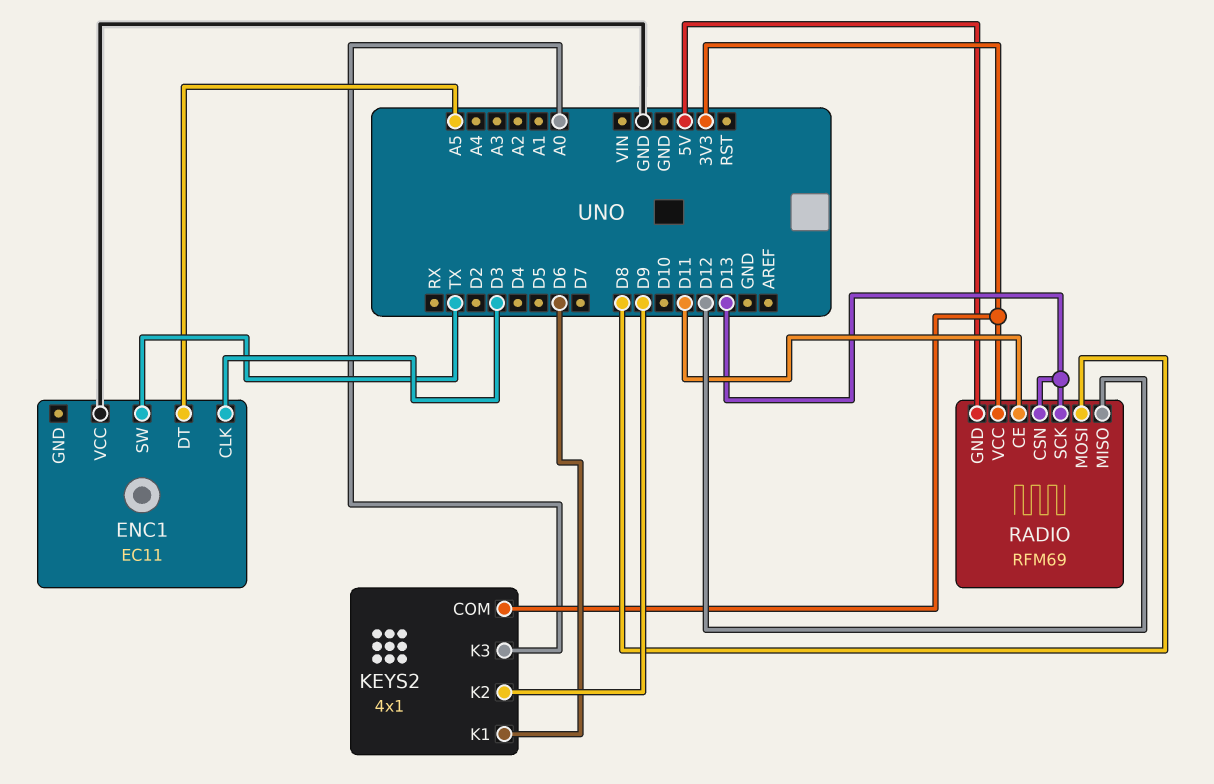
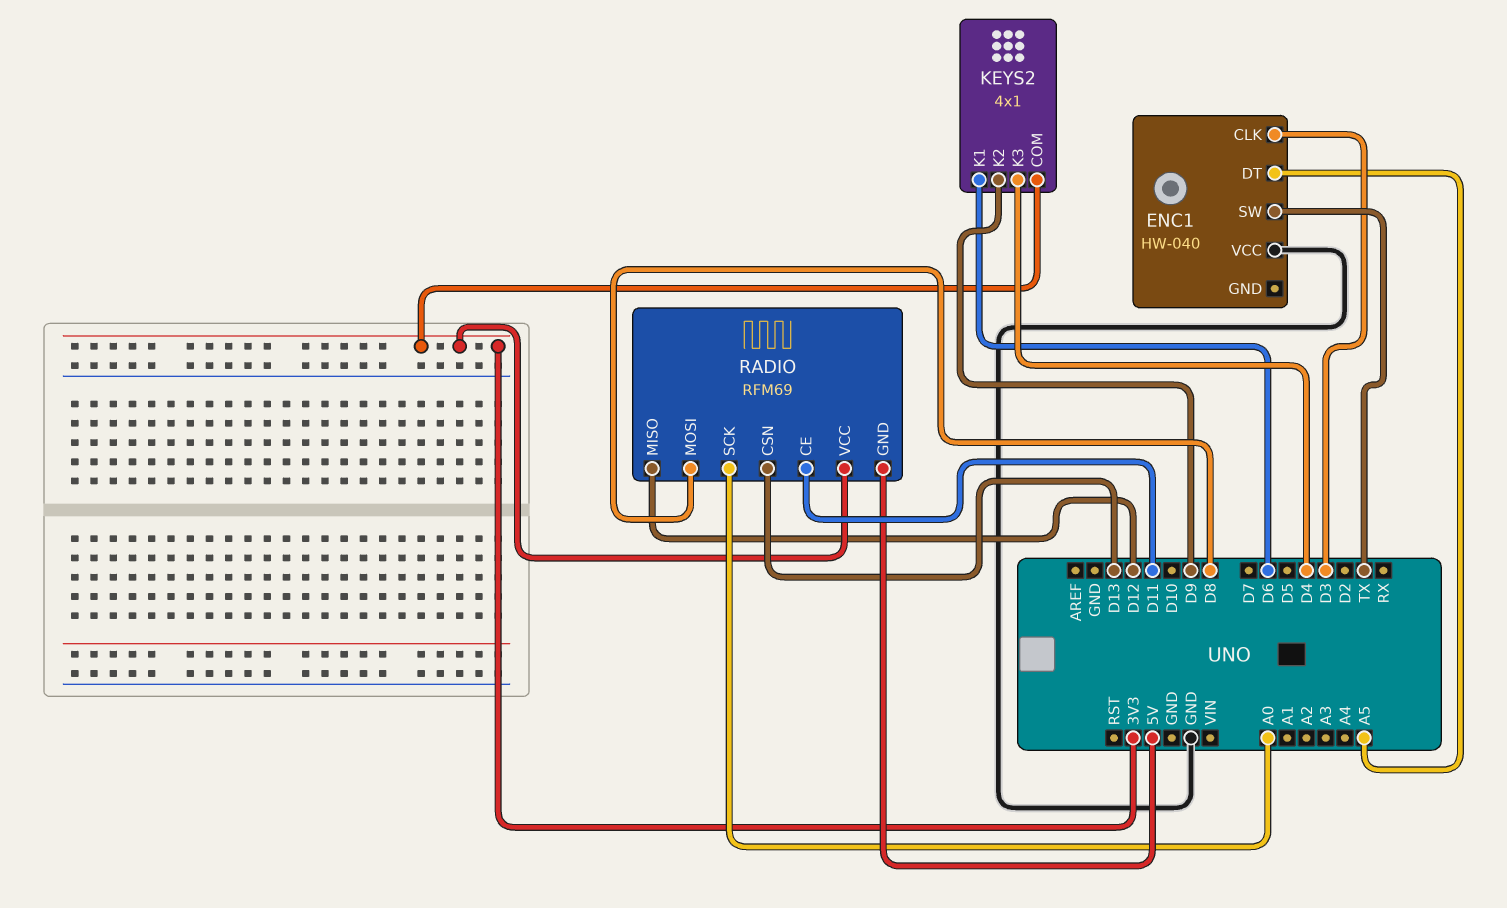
ENC1: EC11 -> HW-040
KEYS2 pin K3: A0 -> D4
RADIO pin SCK: D13 -> A0

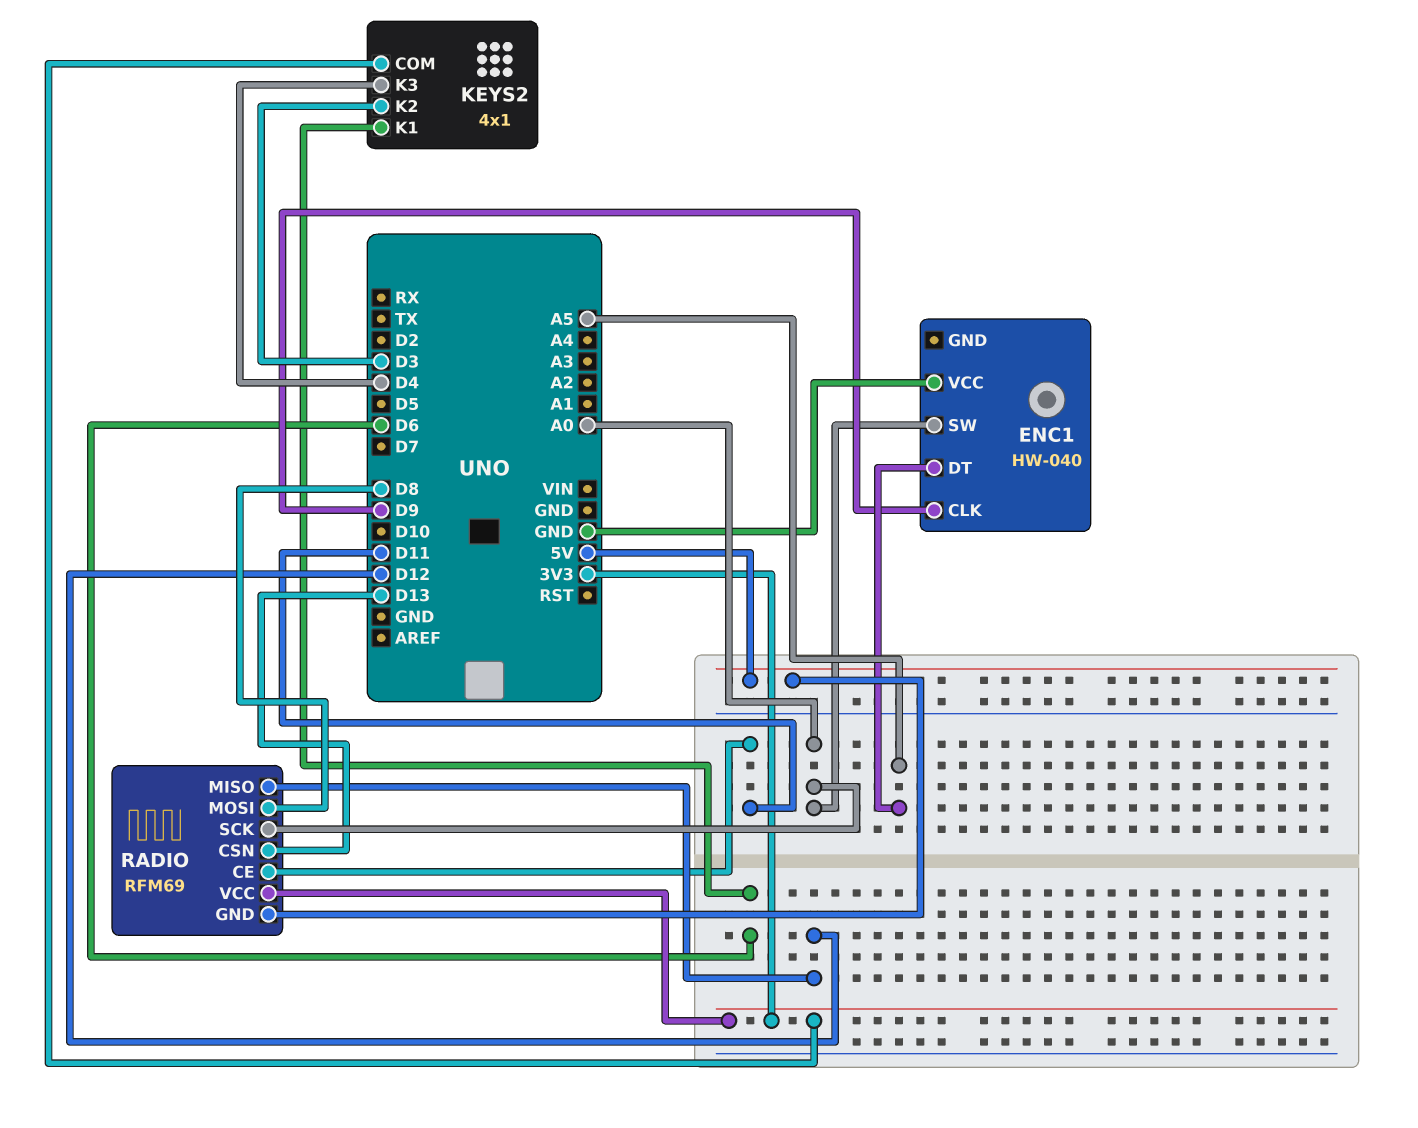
ENC1 pin CLK: D3 -> D9
ENC1 pin SW: TX -> A0
KEYS2 pin K2: D9 -> D3

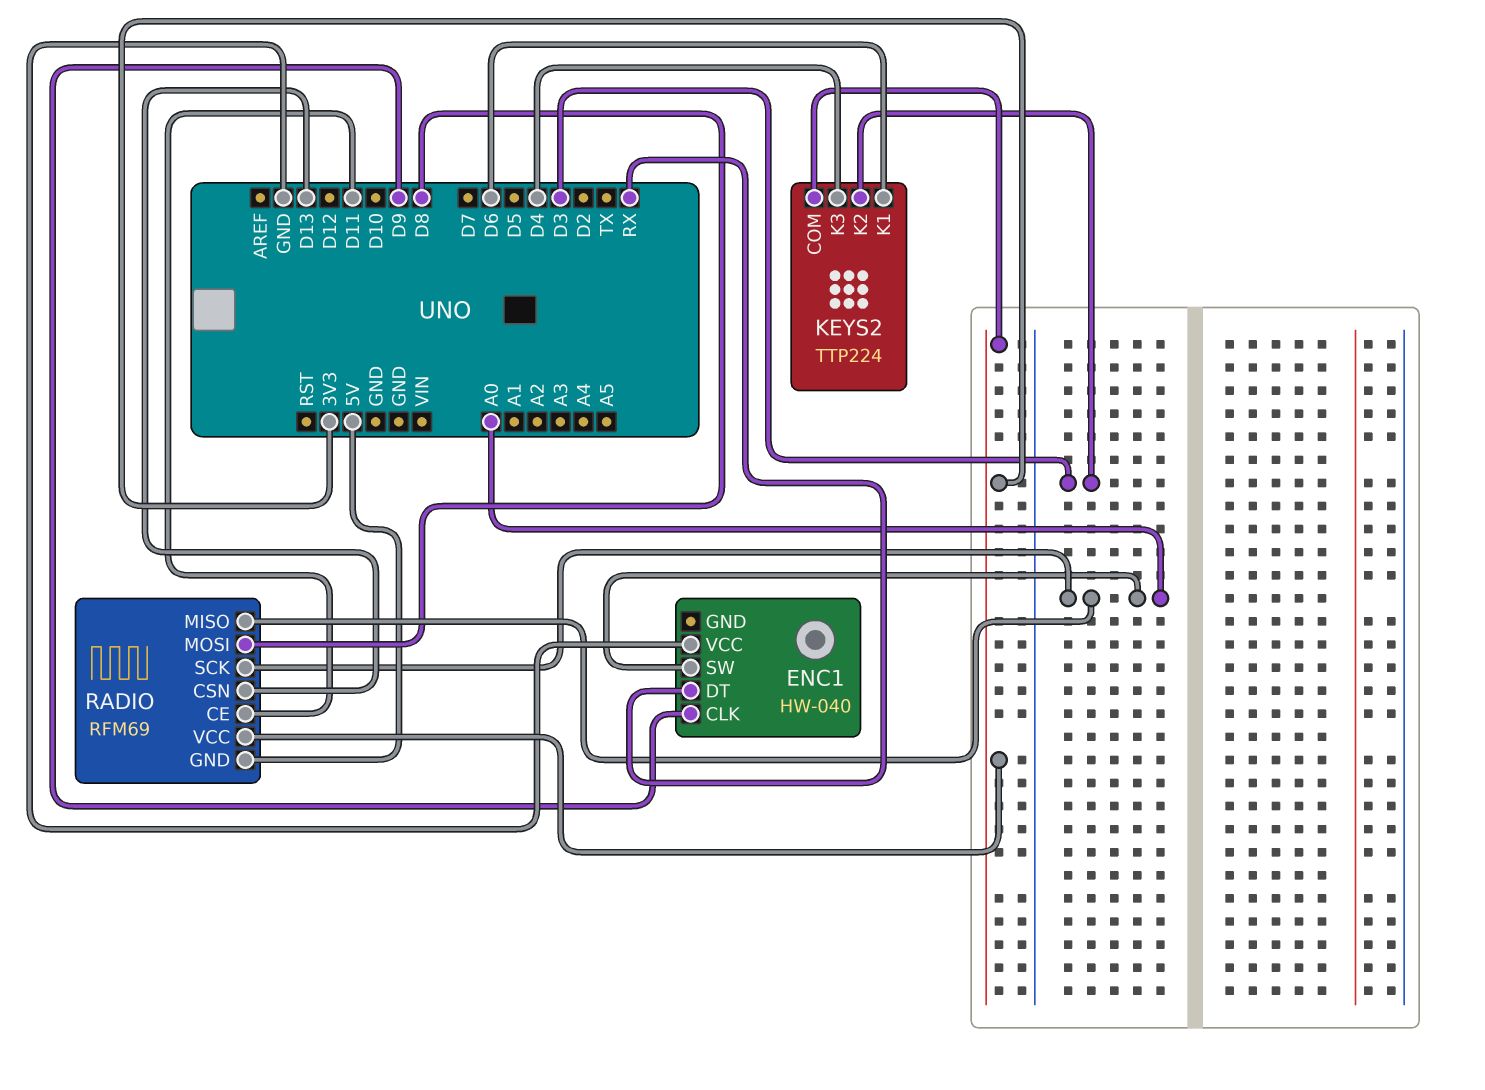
ENC1 pin DT: A5 -> RX
KEYS2: 4x1 -> TTP224
RADIO pin MISO: D12 -> A0

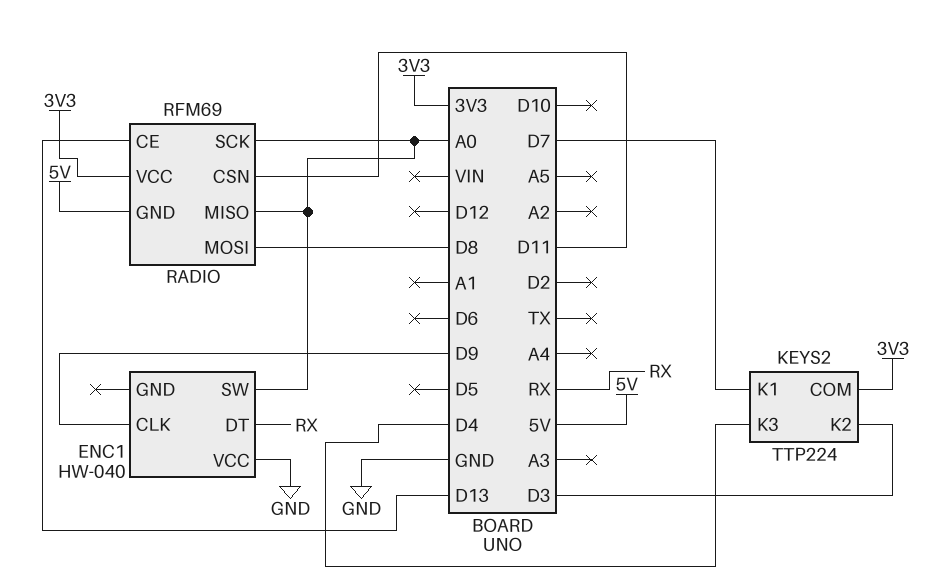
KEYS2 pin K1: D6 -> D7
RADIO pin CE: D11 -> D13
RADIO pin CSN: D13 -> D11

